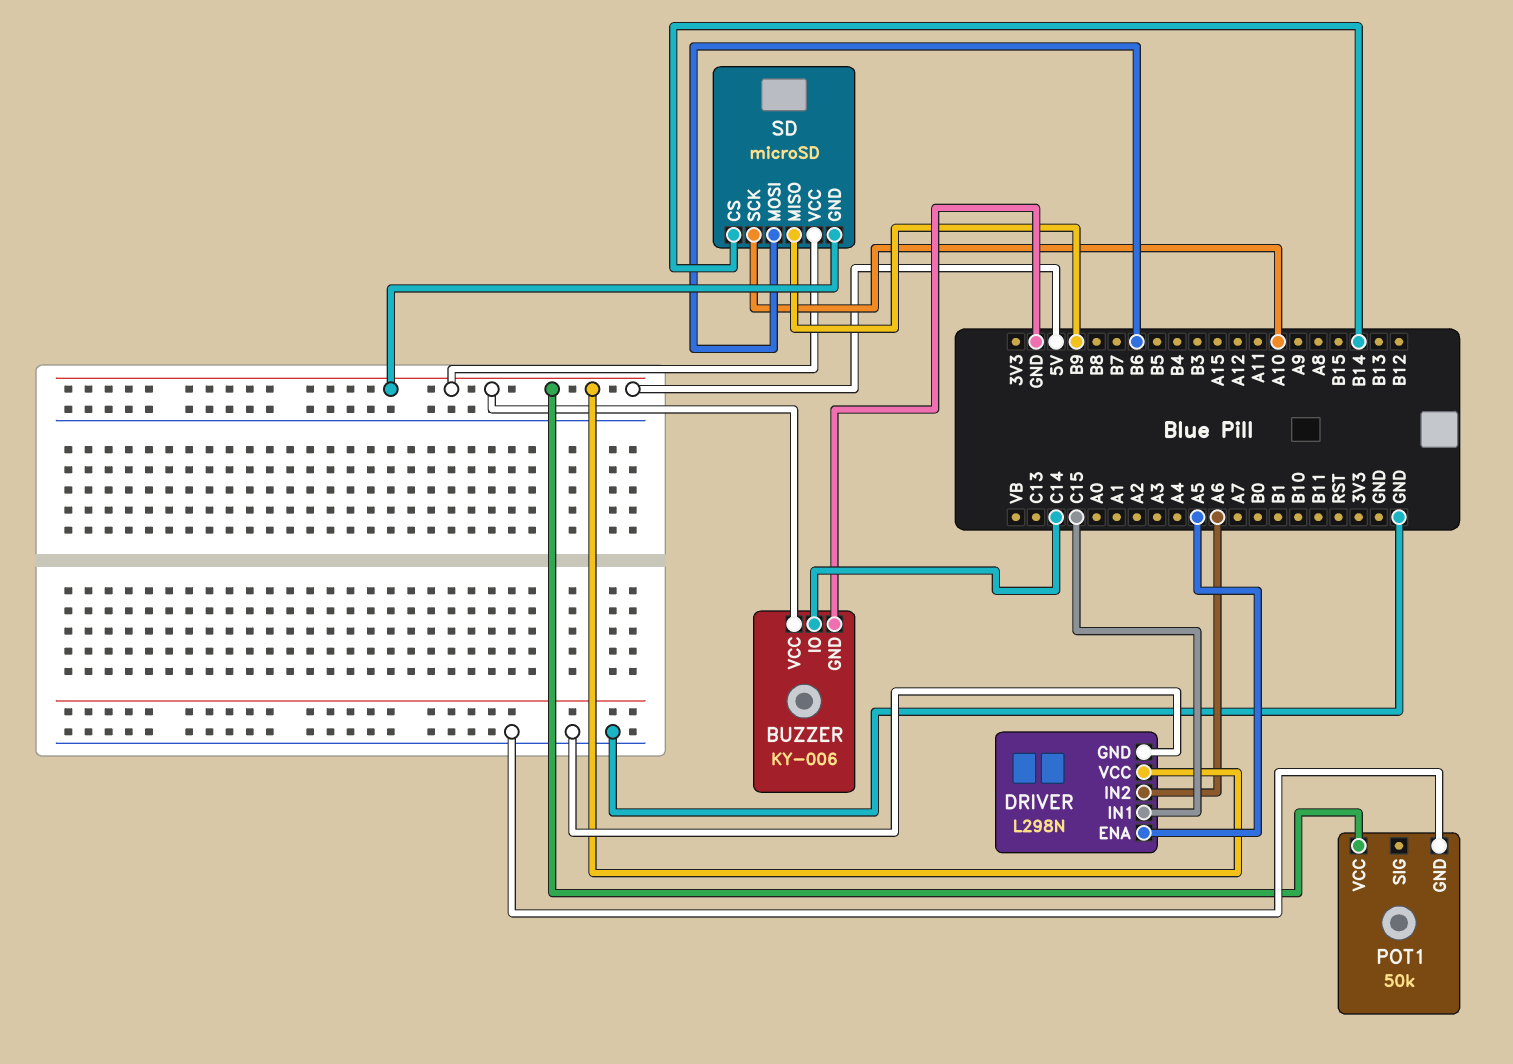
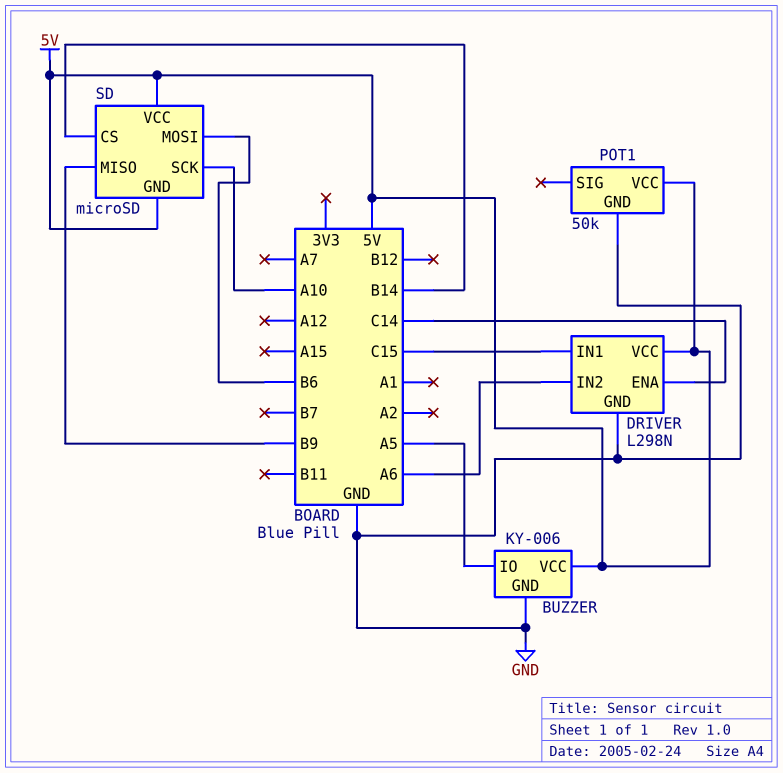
BUZZER pin IO: C14 -> A5
DRIVER pin ENA: A5 -> C14

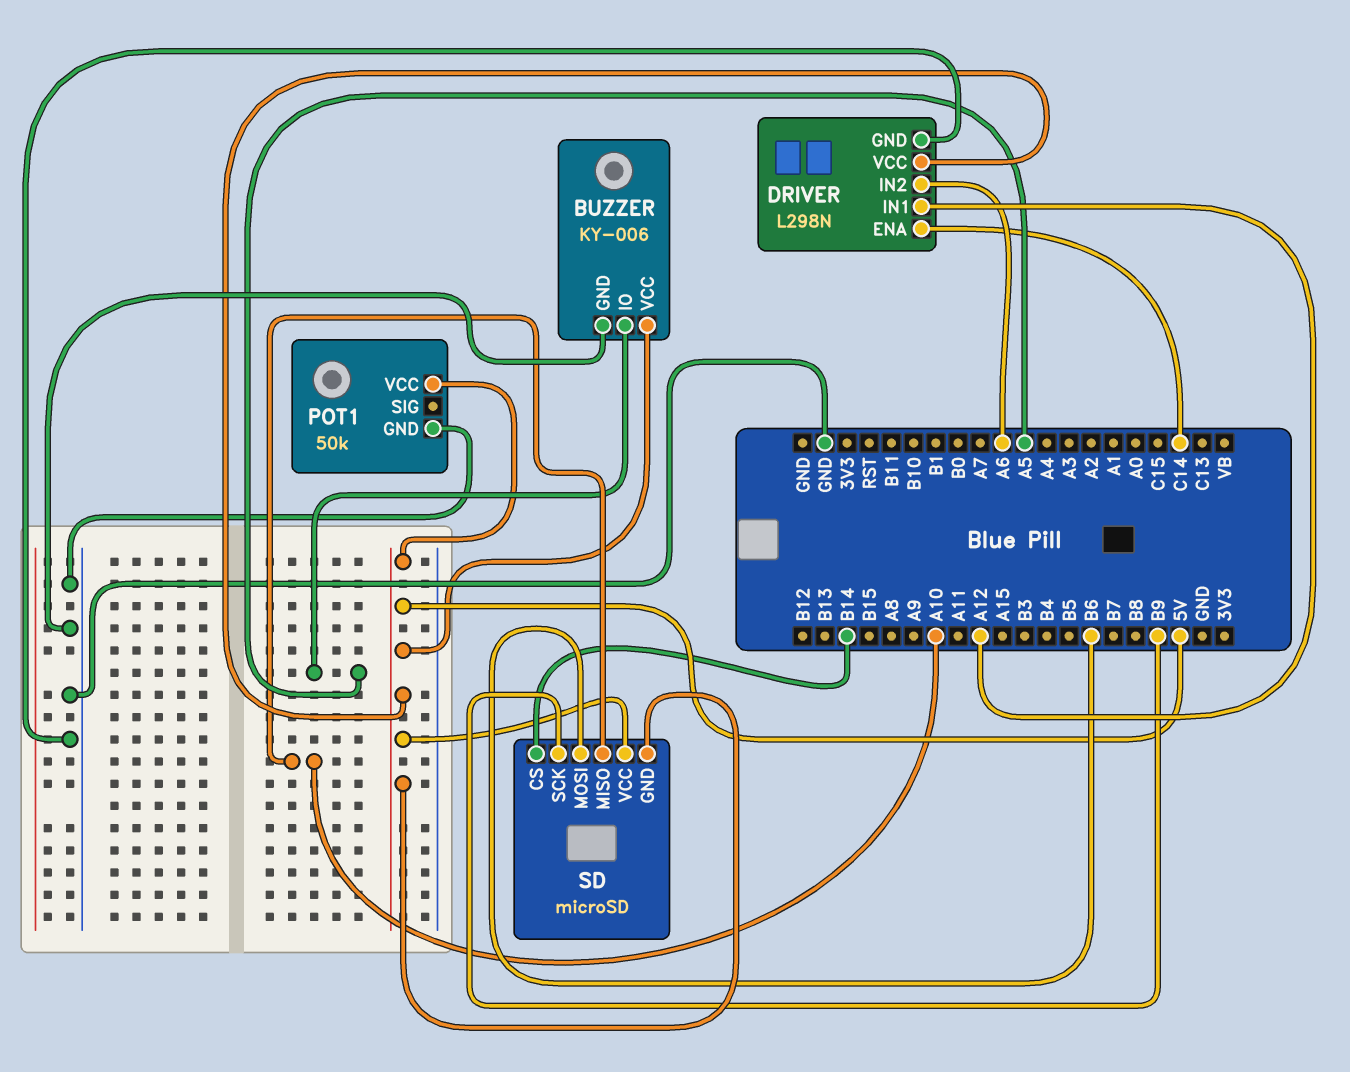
DRIVER pin IN1: C15 -> A12
SD pin MISO: B9 -> A10
SD pin SCK: A10 -> B9

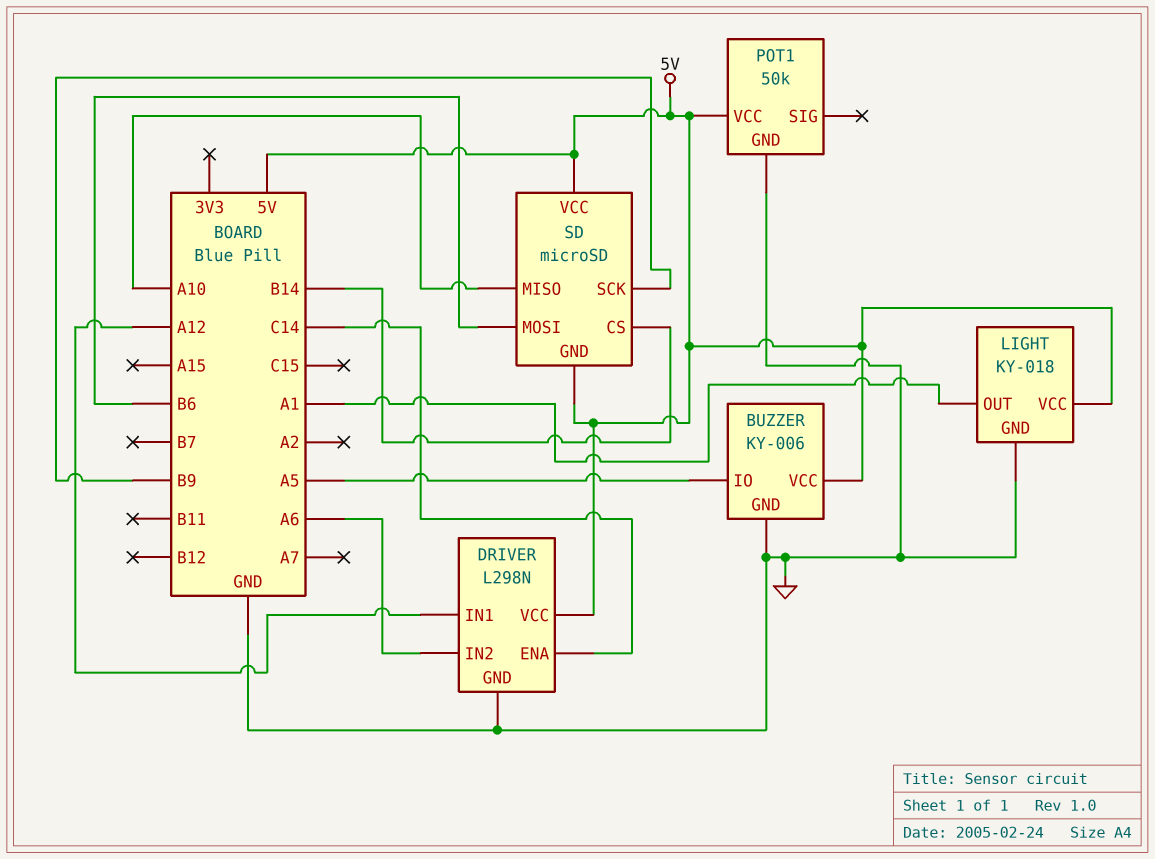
LIGHT: none -> KY-018
LIGHT pin GND: none -> GND
LIGHT pin OUT: none -> A1
LIGHT pin VCC: none -> 5V

